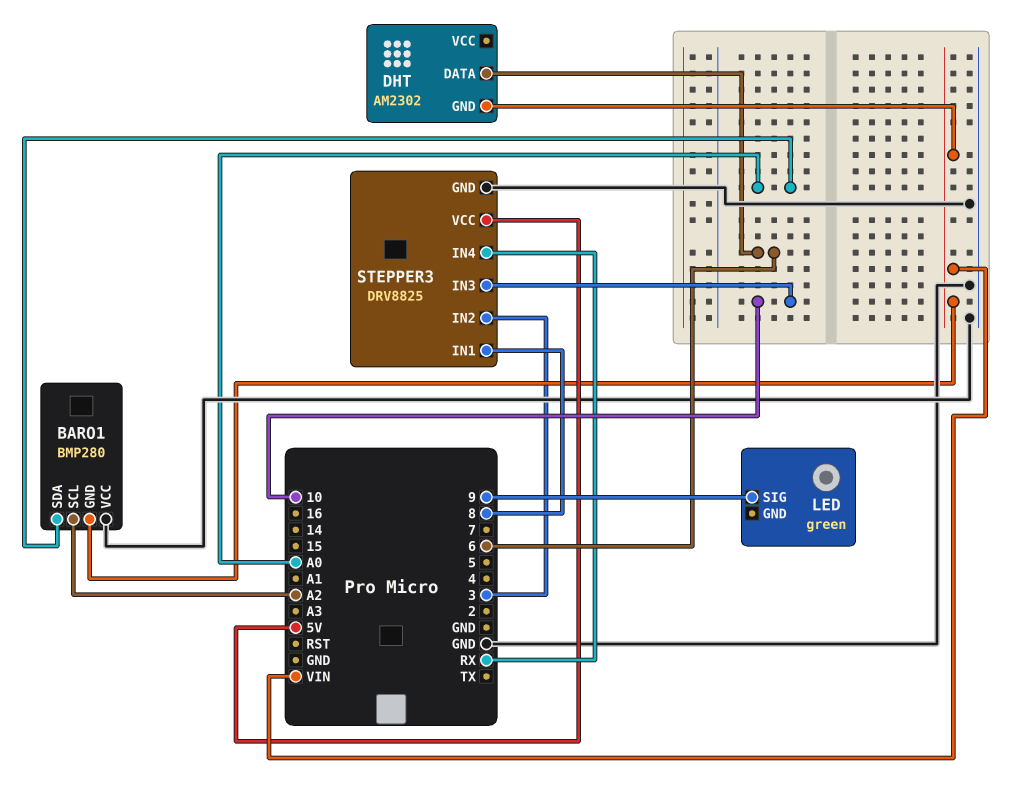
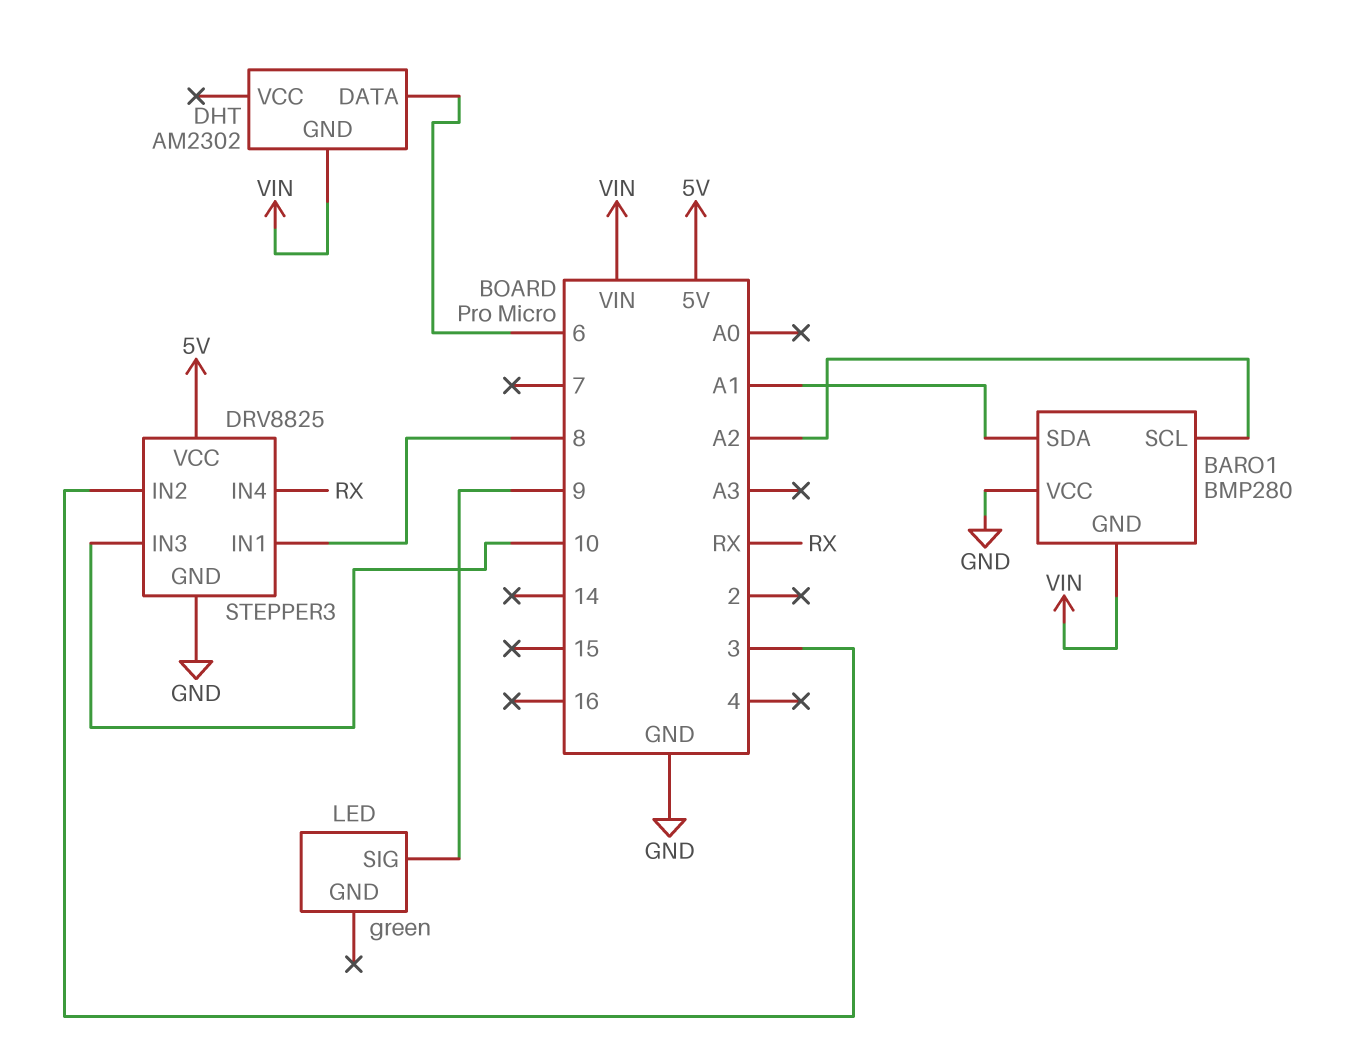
BARO1 pin SDA: A0 -> A1

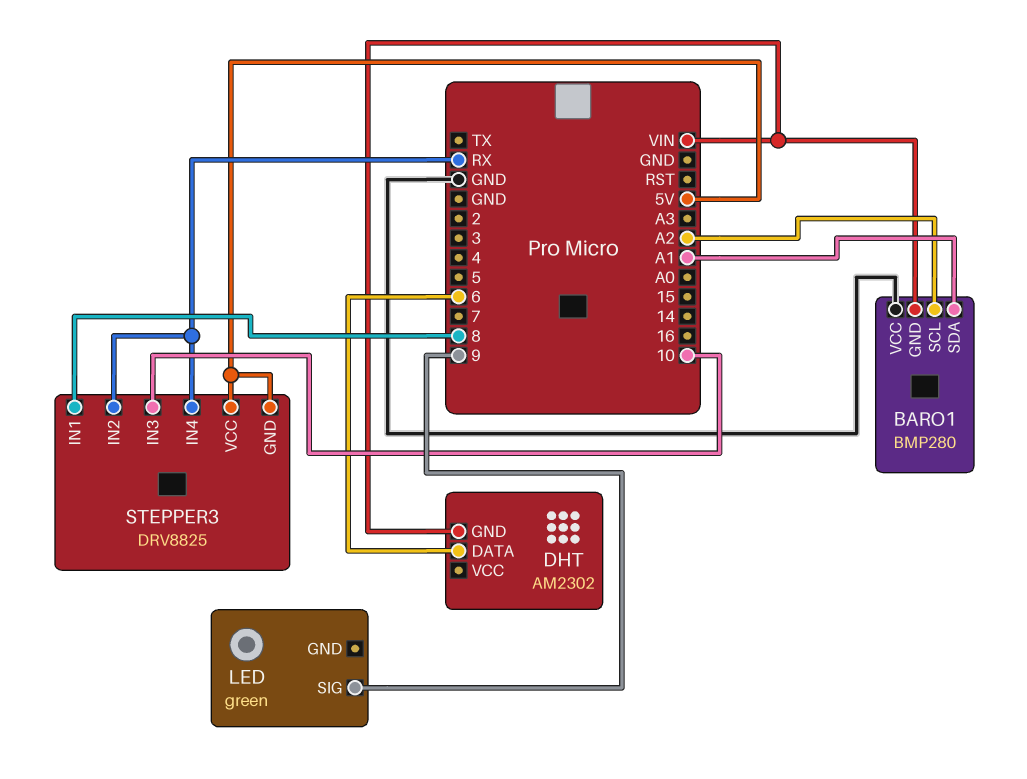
STEPPER3 pin GND: GND -> 5V
STEPPER3 pin IN2: 3 -> RX

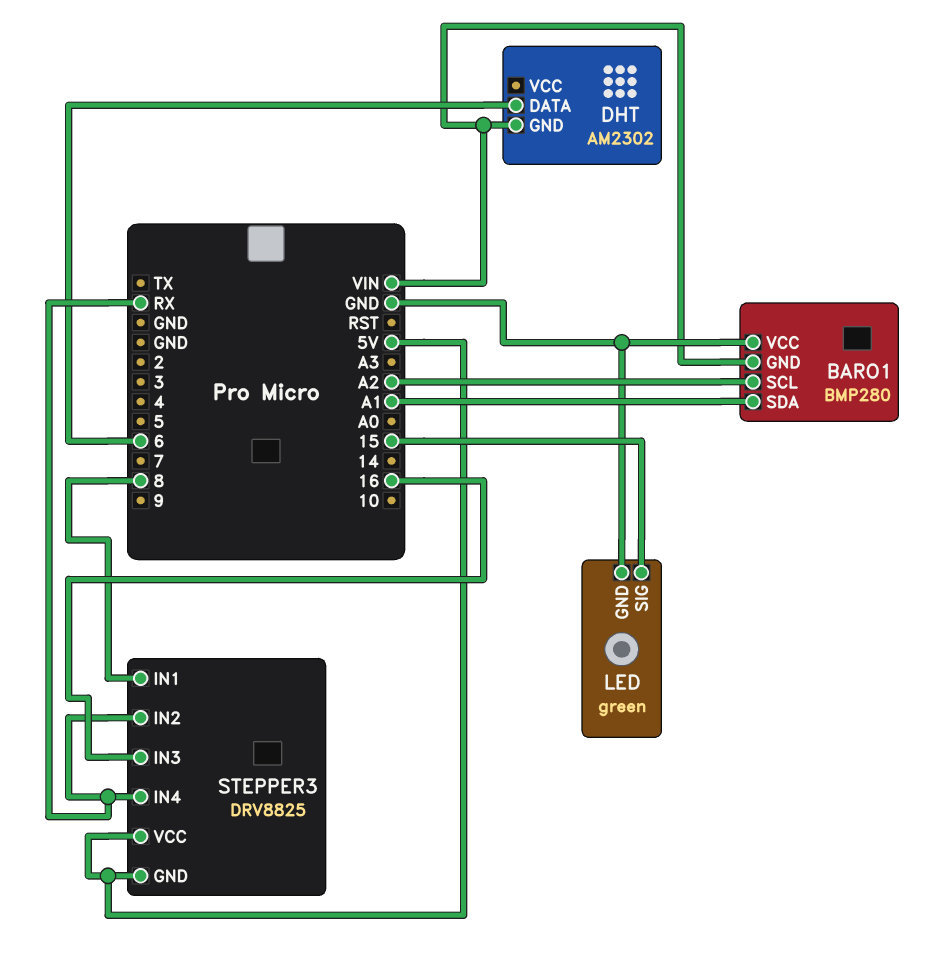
LED pin GND: none -> GND
LED pin SIG: 9 -> 15
STEPPER3 pin IN3: 10 -> 16

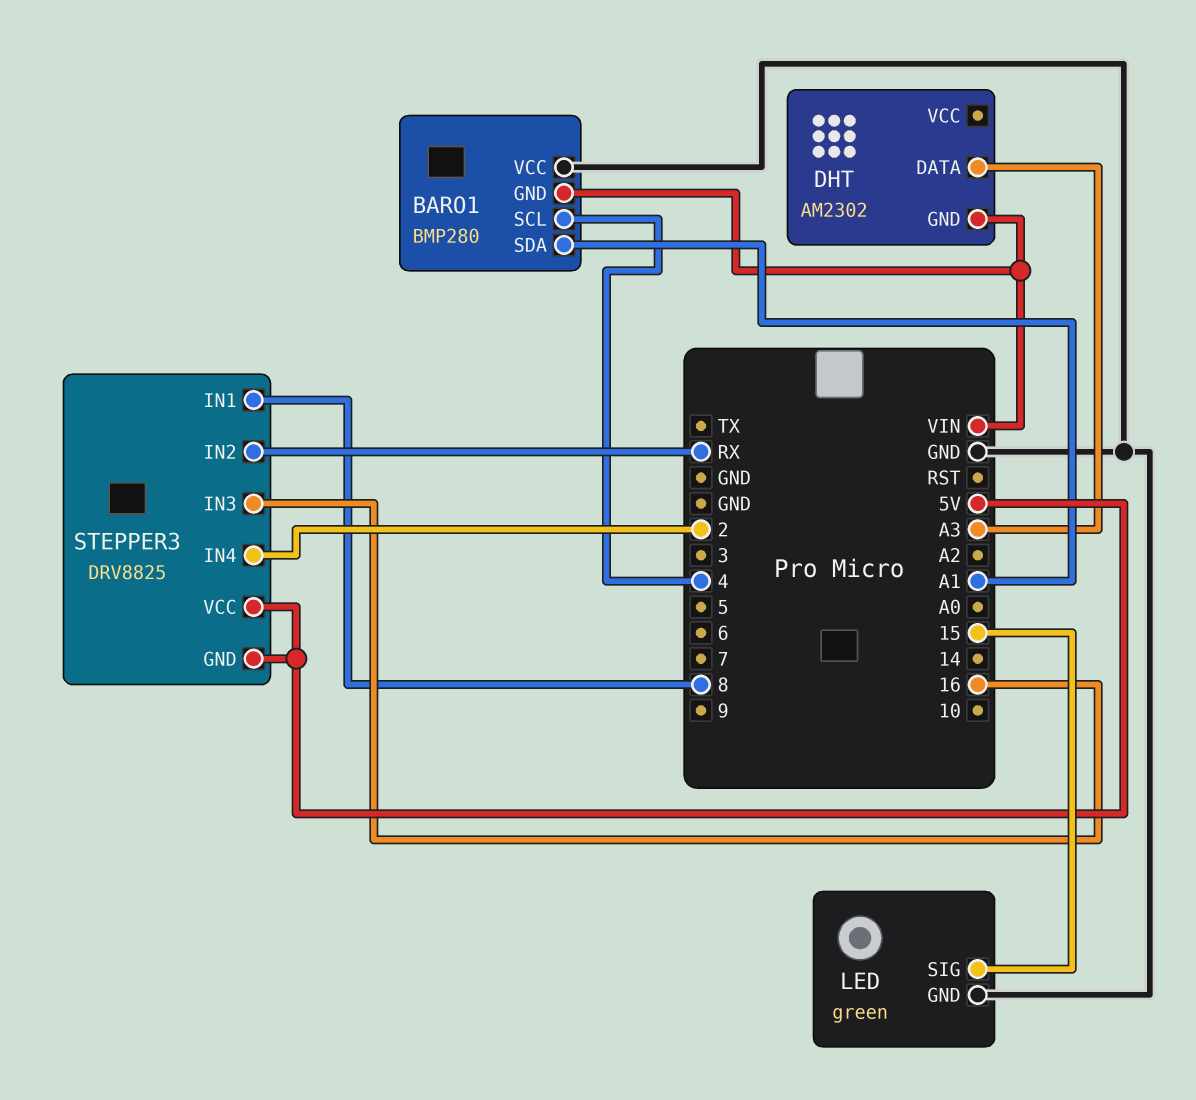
BARO1 pin SCL: A2 -> 4
DHT pin DATA: 6 -> A3
STEPPER3 pin IN4: RX -> 2

